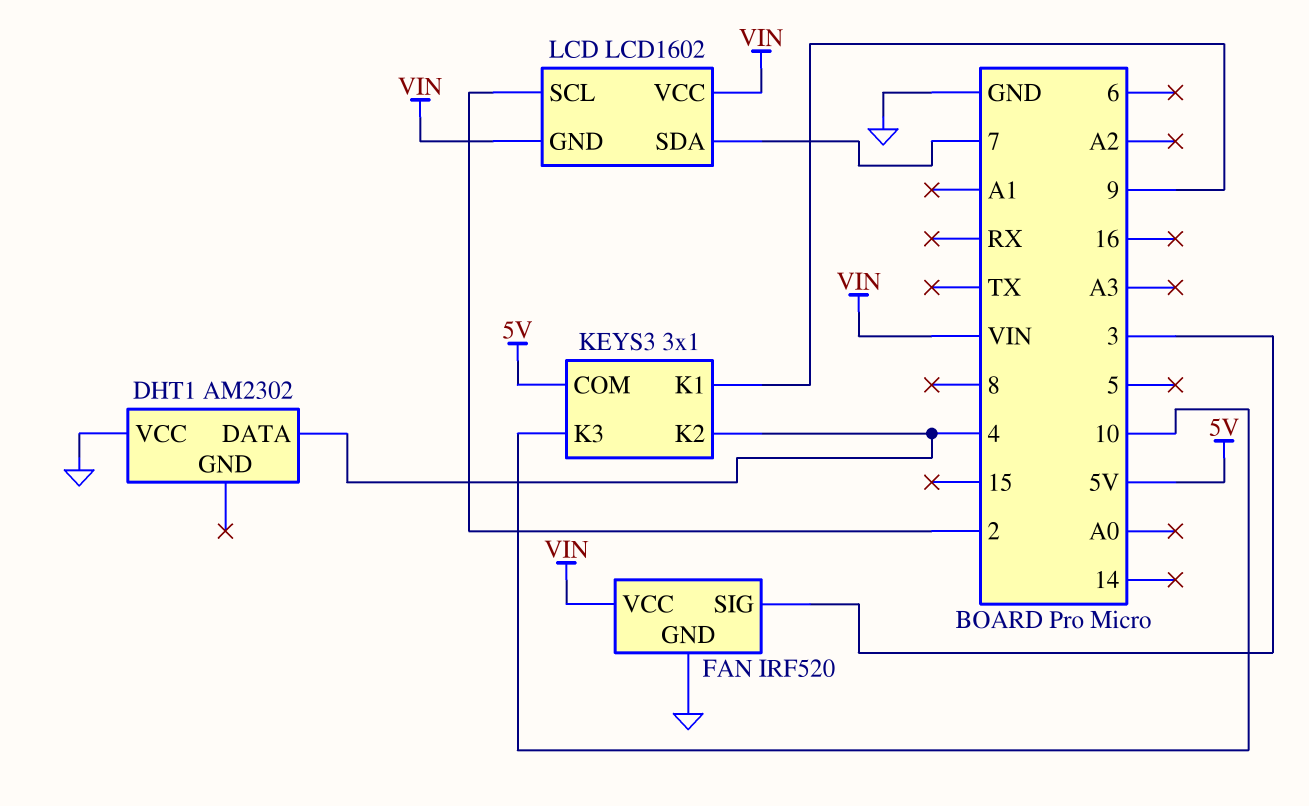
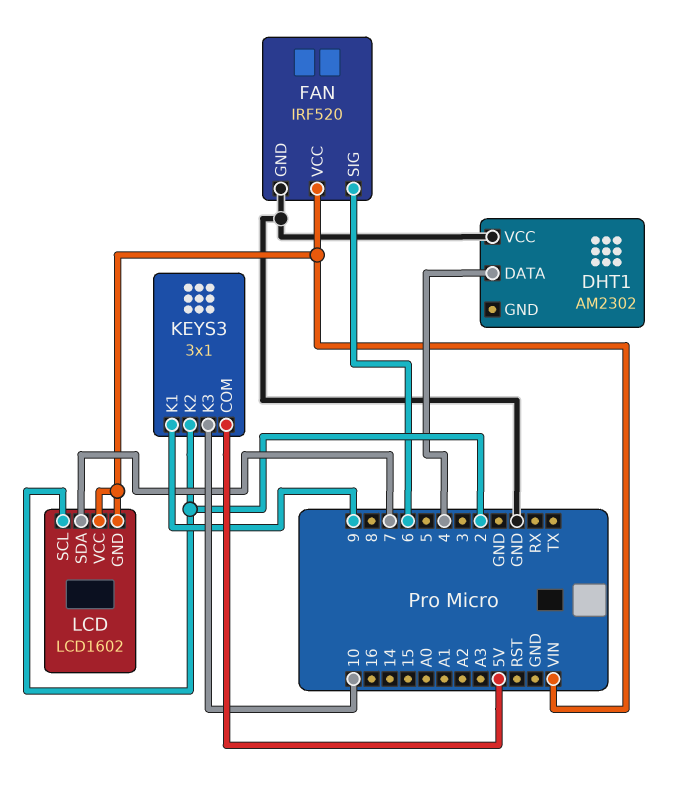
FAN pin SIG: 3 -> 6
KEYS3 pin K2: 4 -> 2

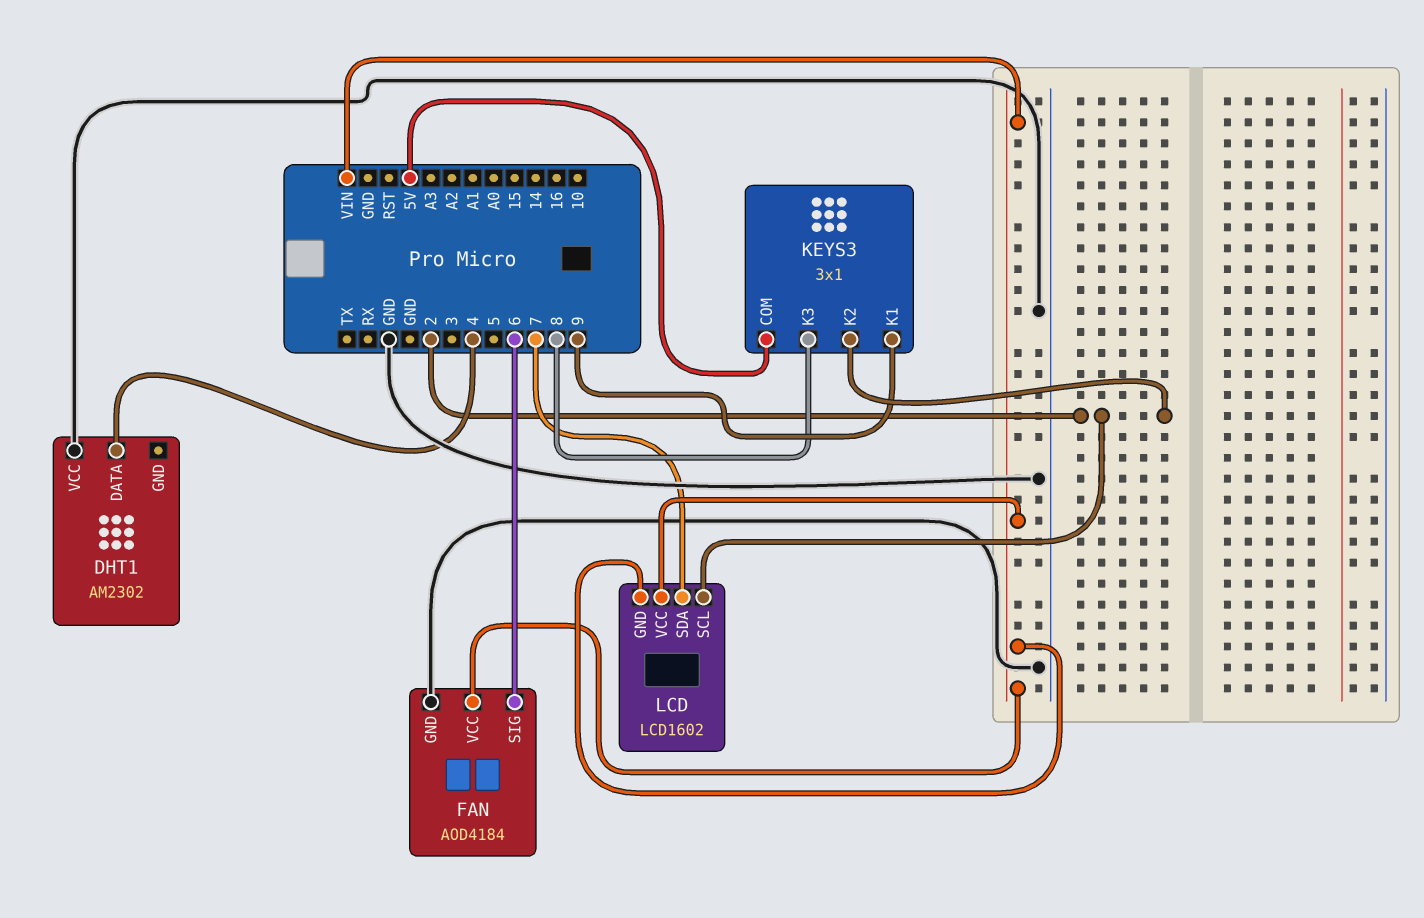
FAN: IRF520 -> AOD4184
KEYS3 pin K3: 10 -> 8

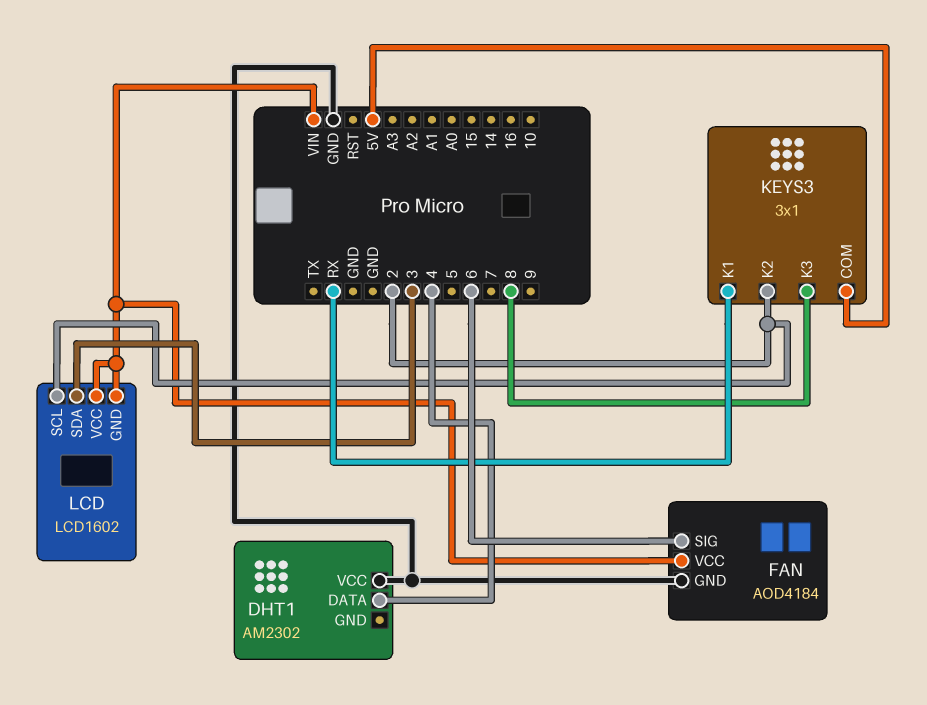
KEYS3 pin K1: 9 -> RX
LCD pin SDA: 7 -> 3

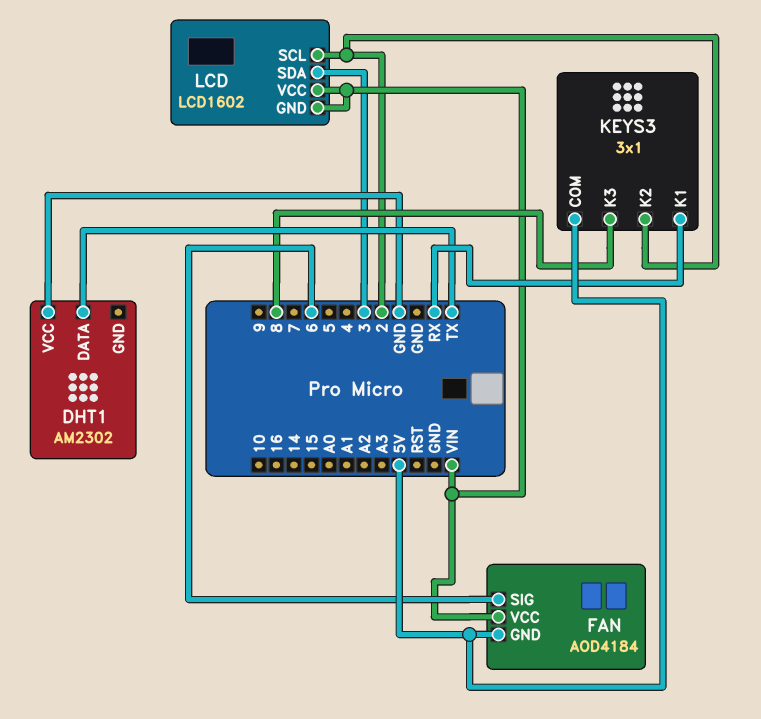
DHT1 pin DATA: 4 -> TX
FAN pin GND: GND -> 5V

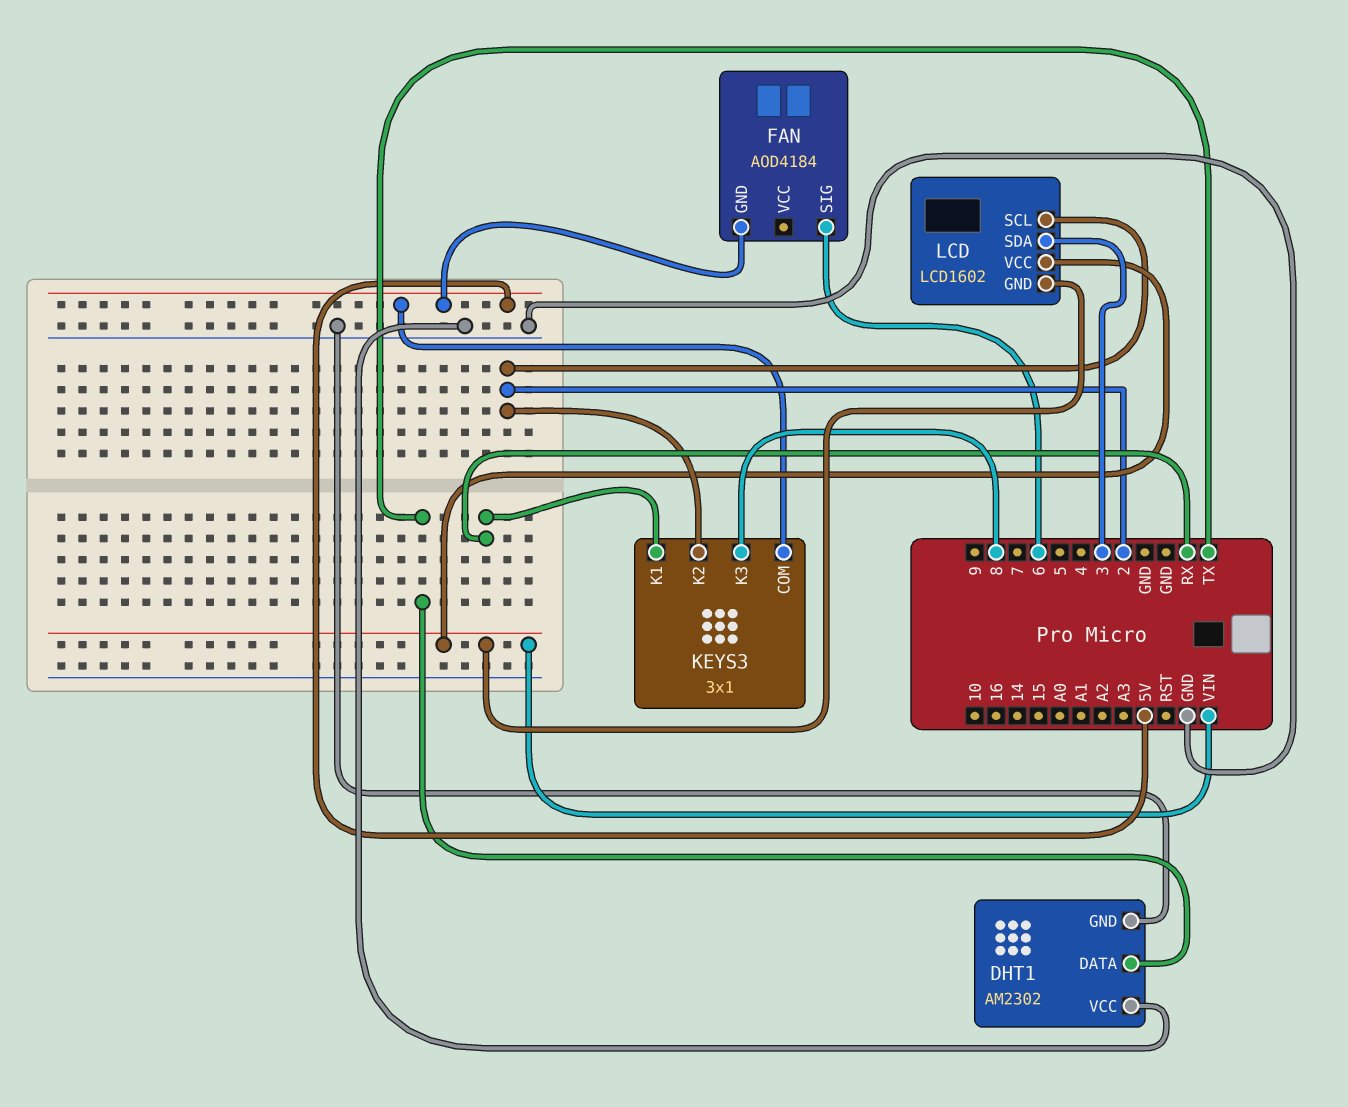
DHT1 pin GND: none -> GND
FAN pin VCC: VIN -> none

